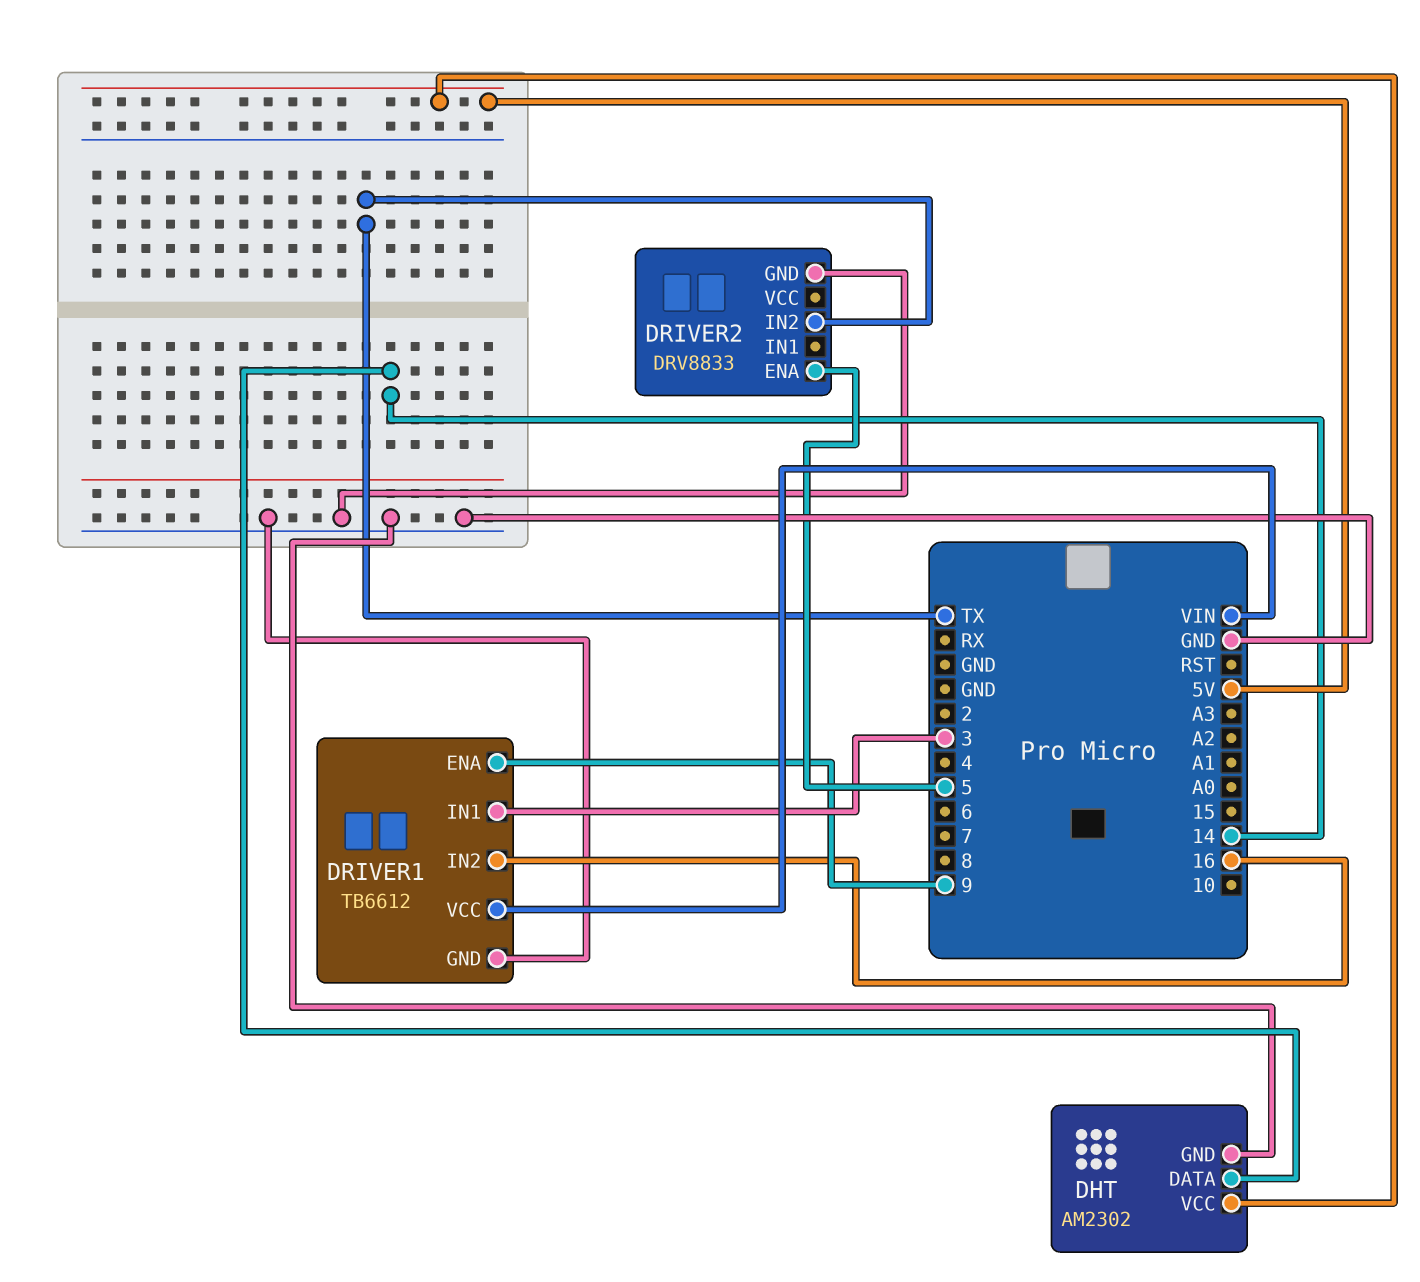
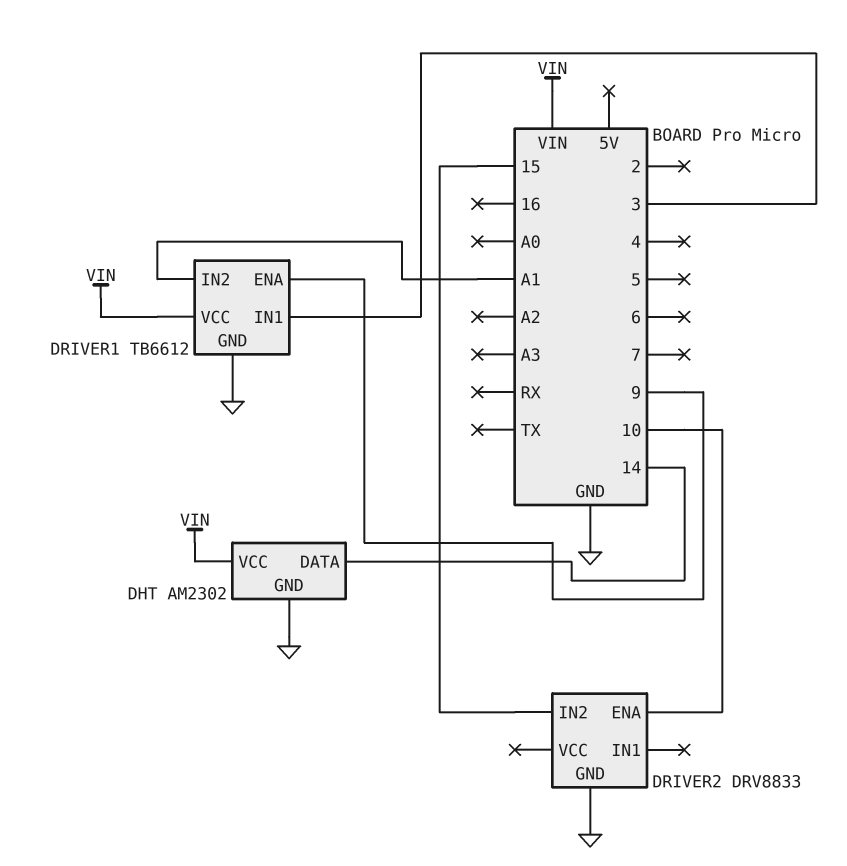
DHT pin VCC: 5V -> VIN
DRIVER1 pin IN2: 16 -> A1
DRIVER2 pin ENA: 5 -> 10
DRIVER2 pin IN2: TX -> 15

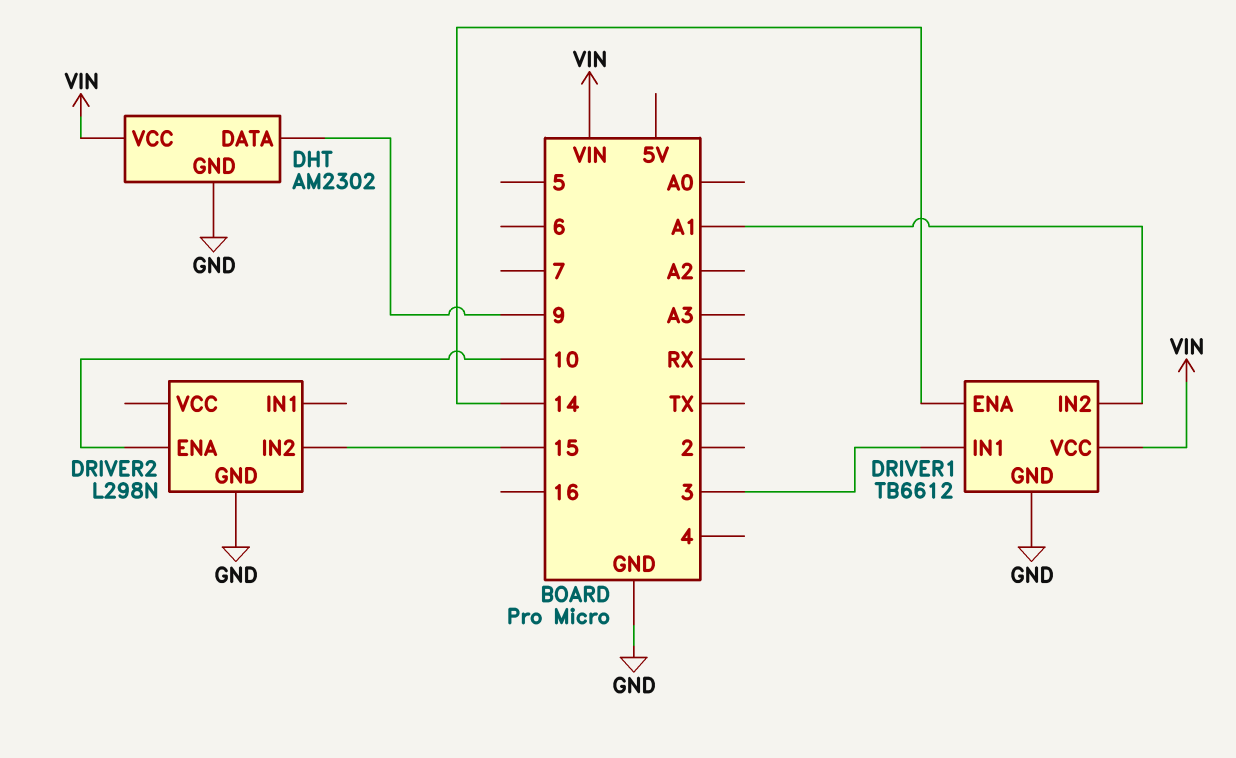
DHT pin DATA: 14 -> 9
DRIVER1 pin ENA: 9 -> 14
DRIVER2: DRV8833 -> L298N

